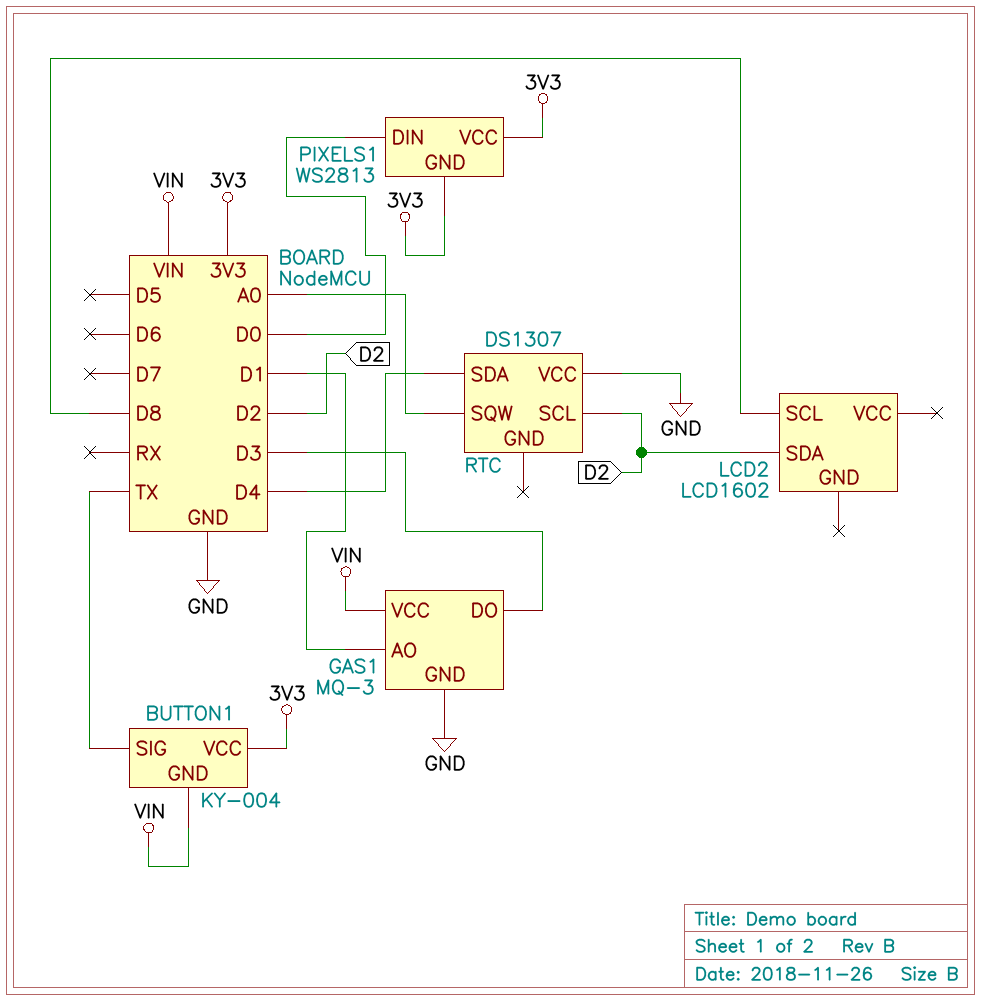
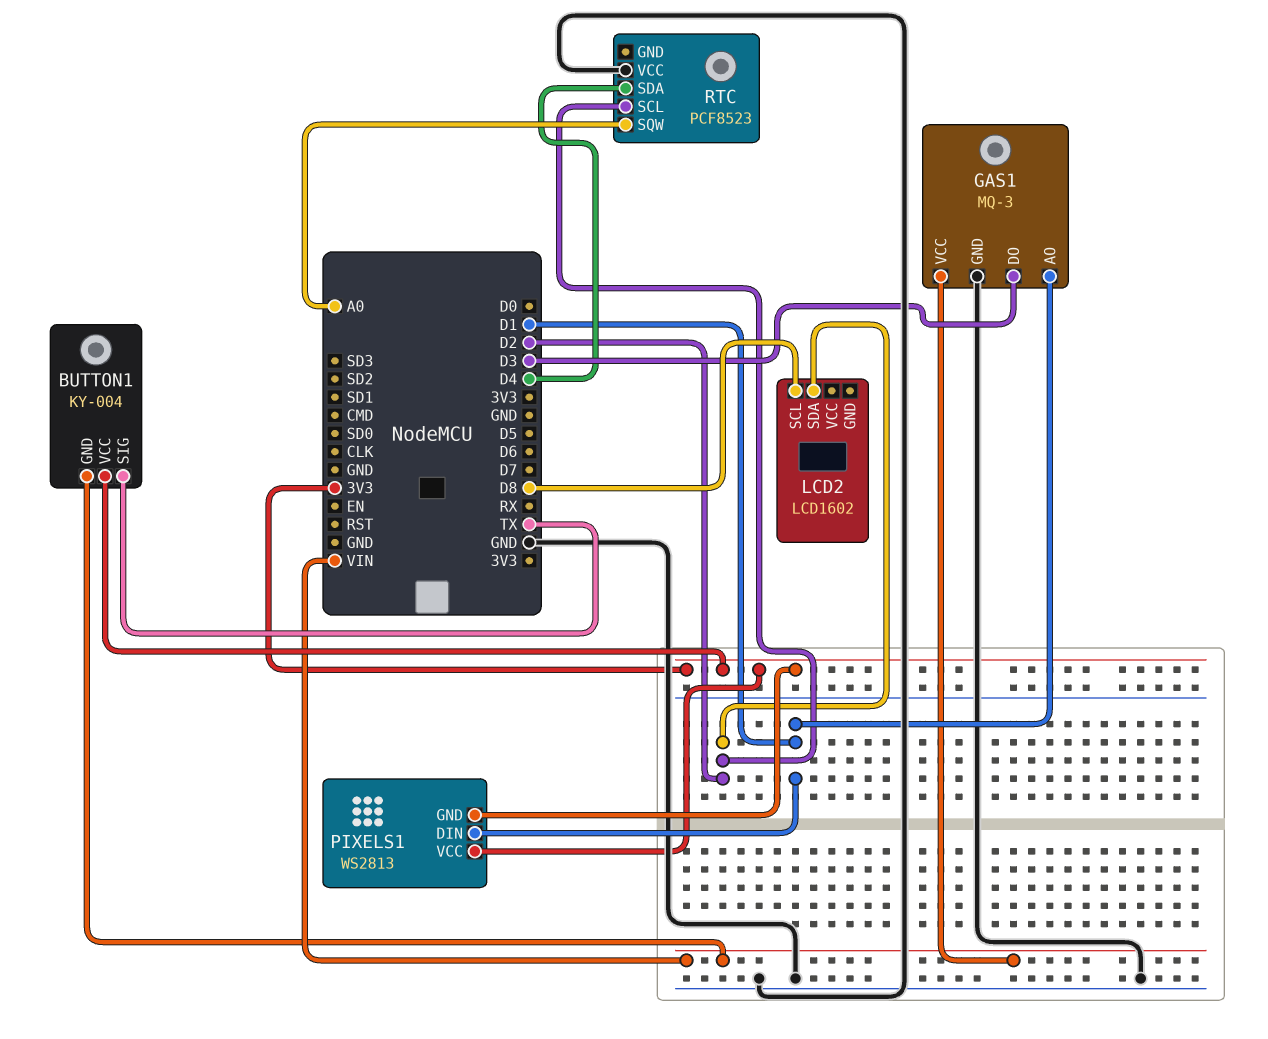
PIXELS1 pin DIN: D0 -> D1
RTC: DS1307 -> PCF8523

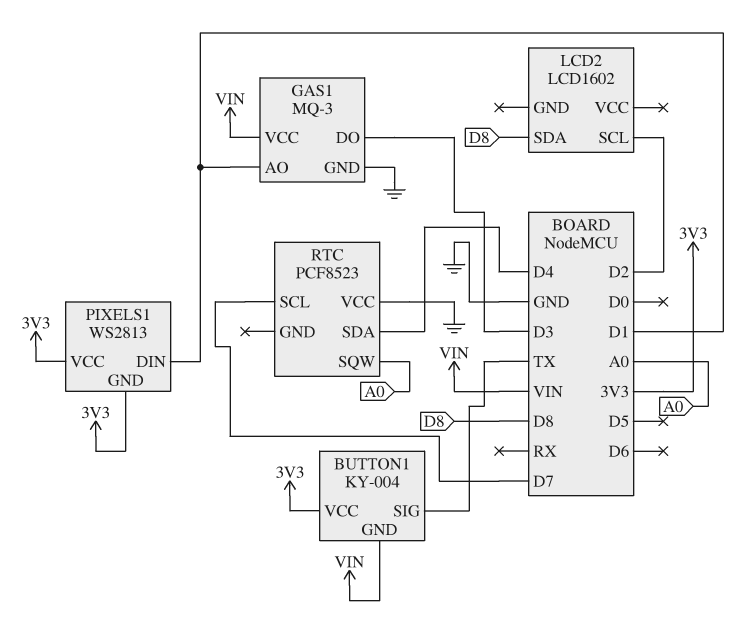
LCD2 pin SCL: D8 -> D2
LCD2 pin SDA: D2 -> D8
RTC pin SCL: D2 -> D7

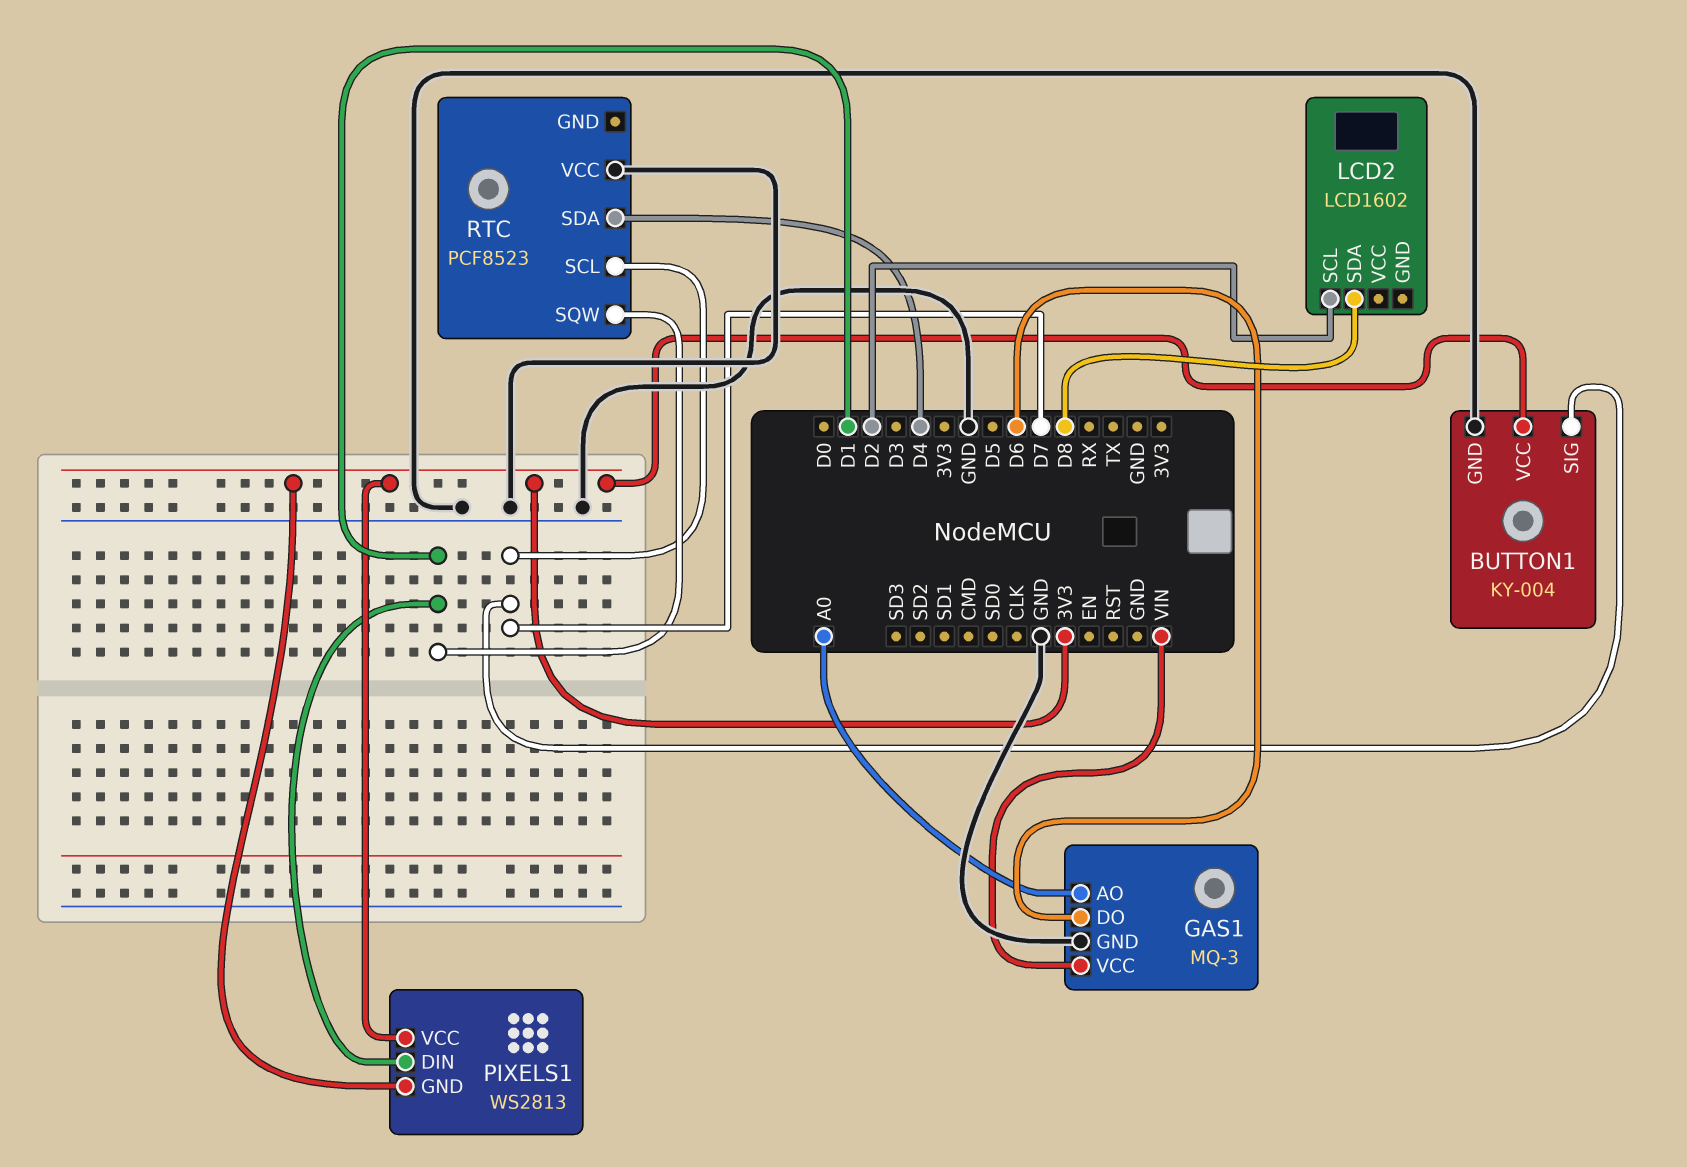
BUTTON1 pin GND: VIN -> GND
BUTTON1 pin SIG: TX -> D7
GAS1 pin AO: D1 -> A0
GAS1 pin DO: D3 -> D6
RTC pin SQW: A0 -> D1

